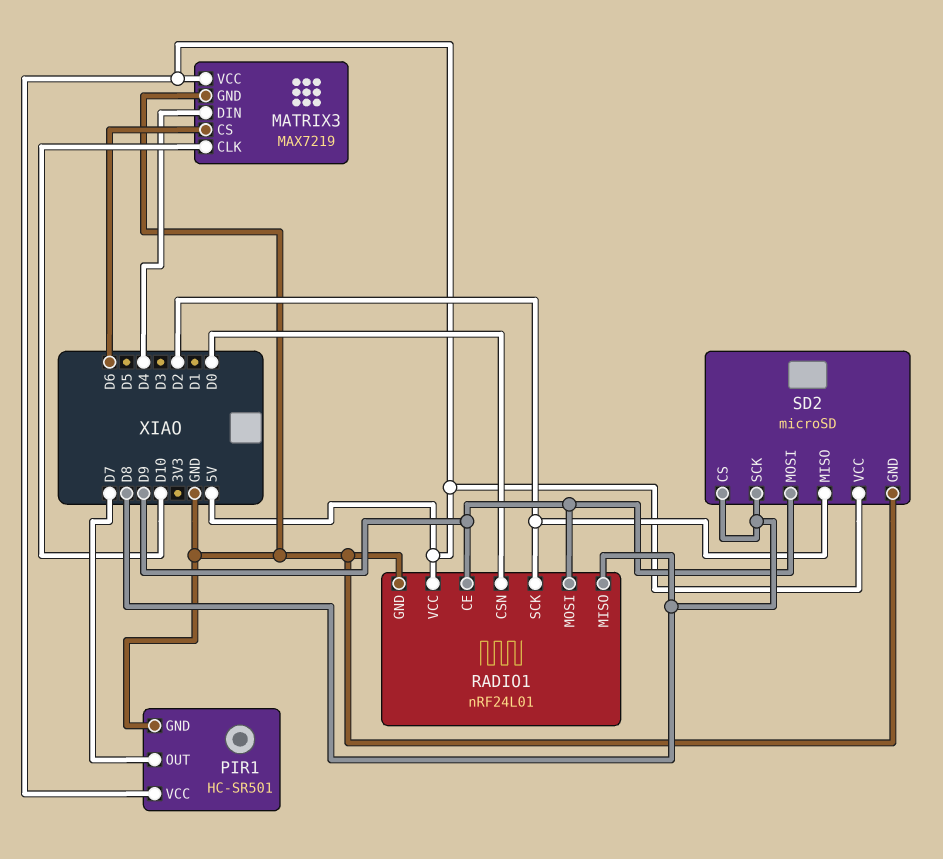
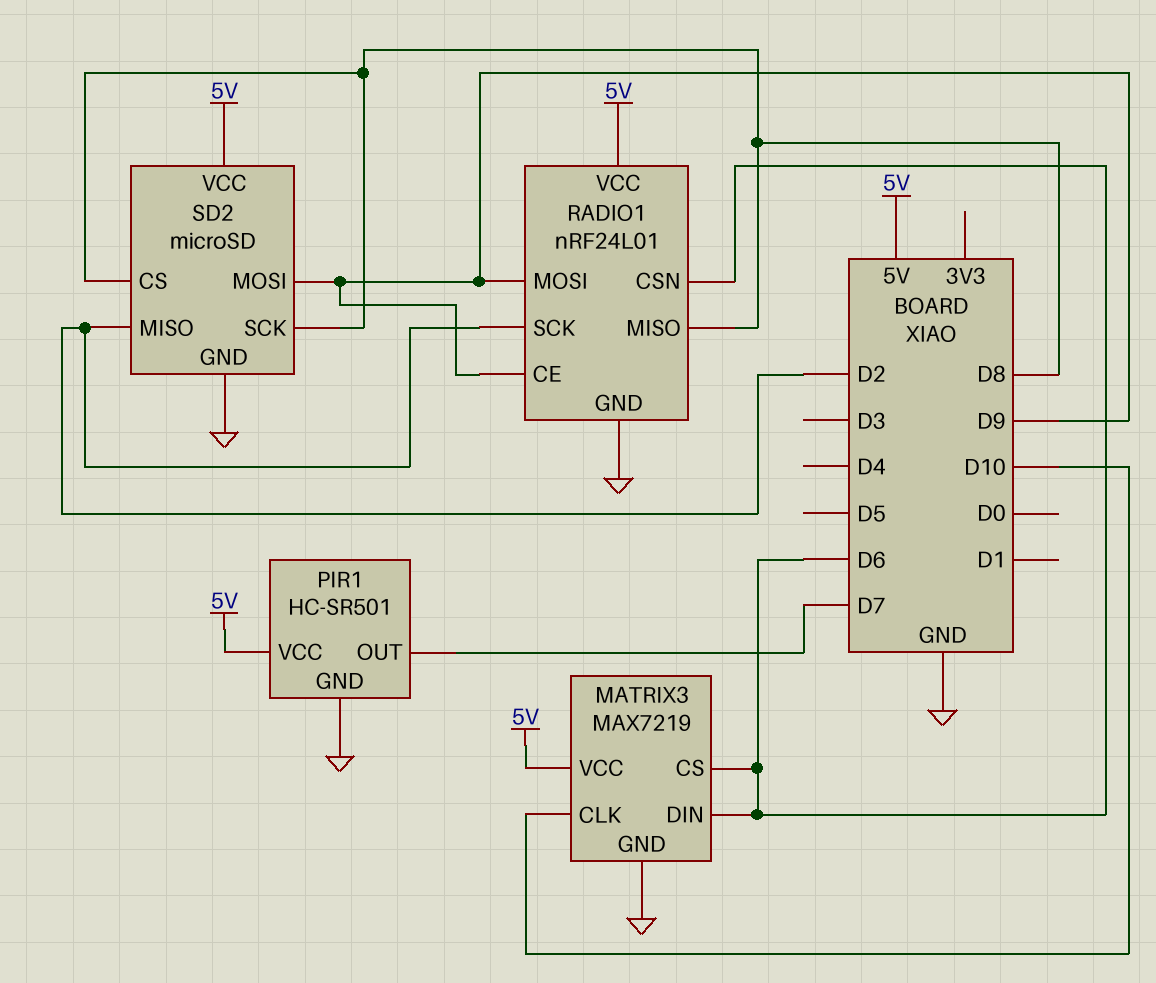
MATRIX3 pin DIN: D4 -> D6
RADIO1 pin CSN: D0 -> D6

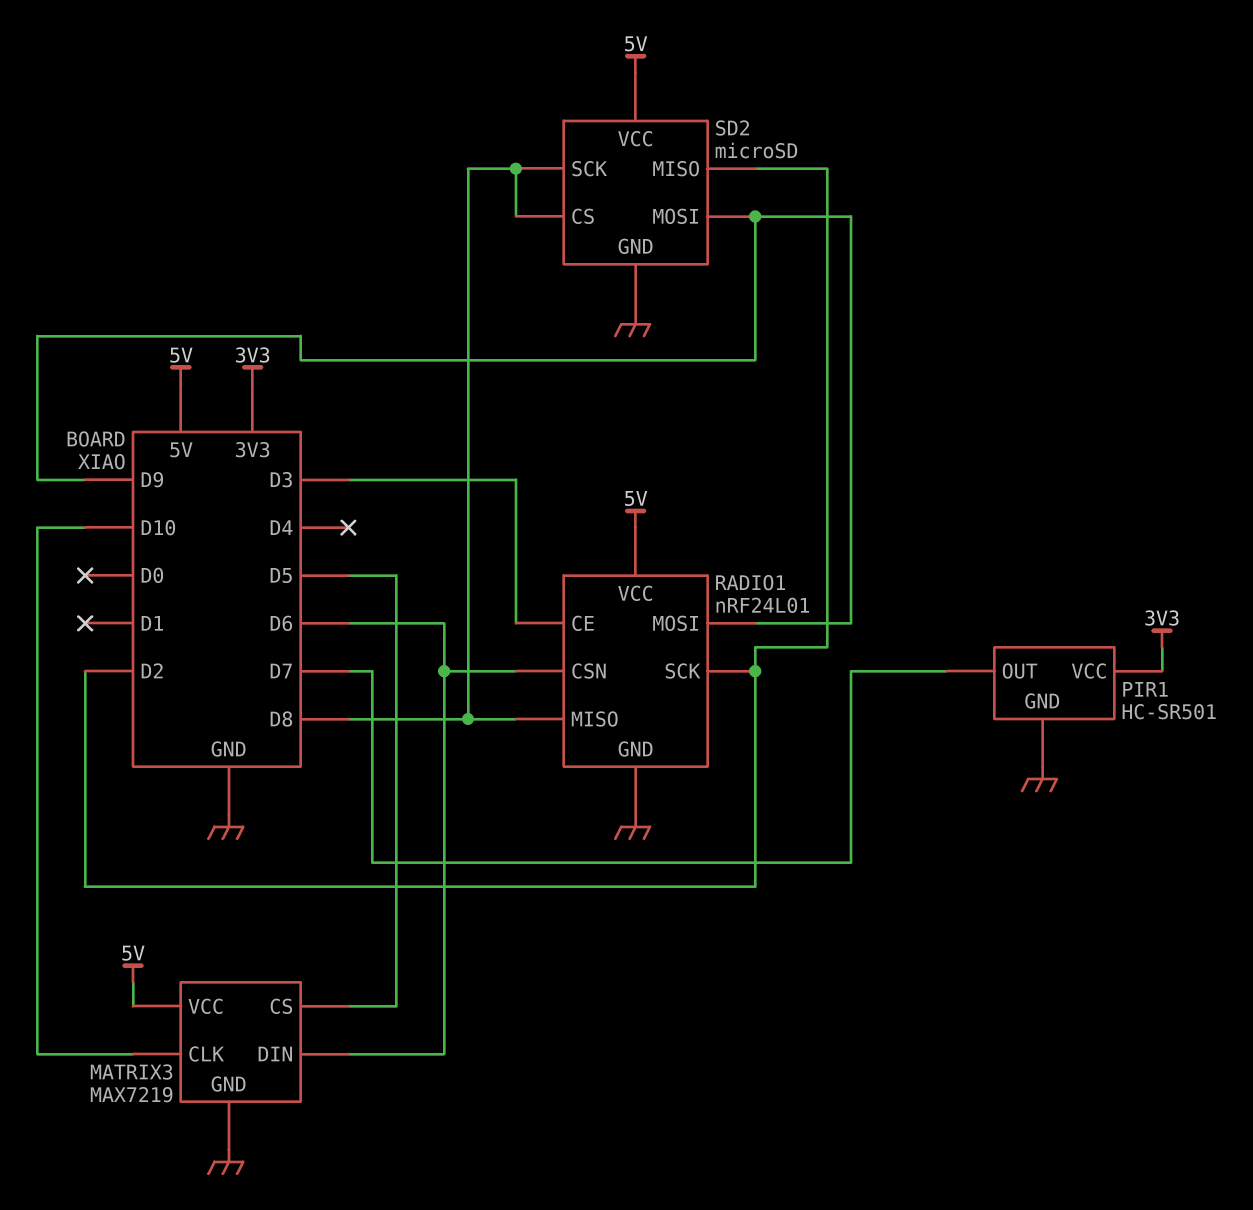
MATRIX3 pin CS: D6 -> D5
PIR1 pin VCC: 5V -> 3V3
RADIO1 pin CE: D9 -> D3

